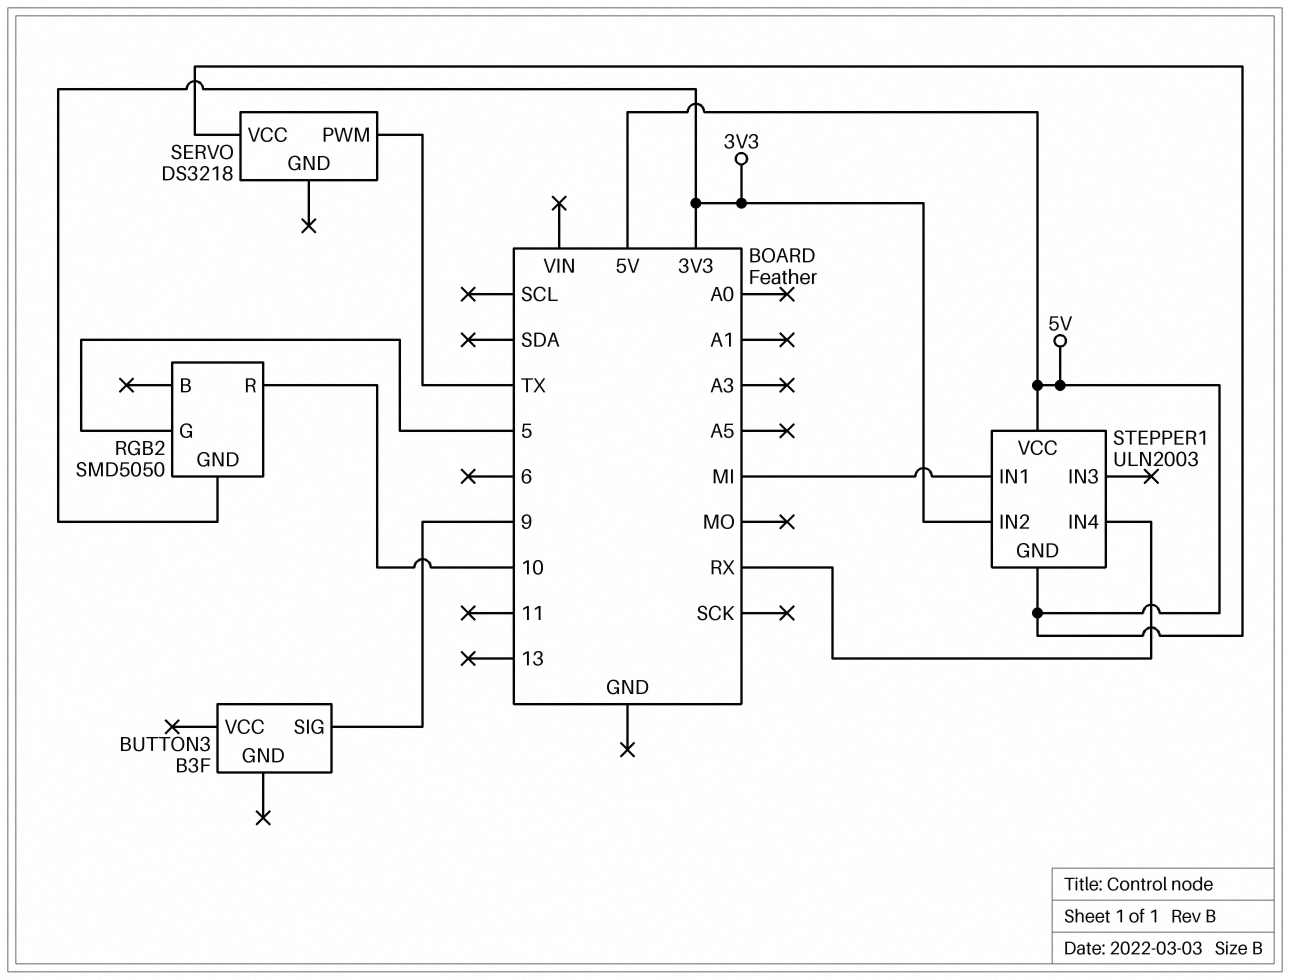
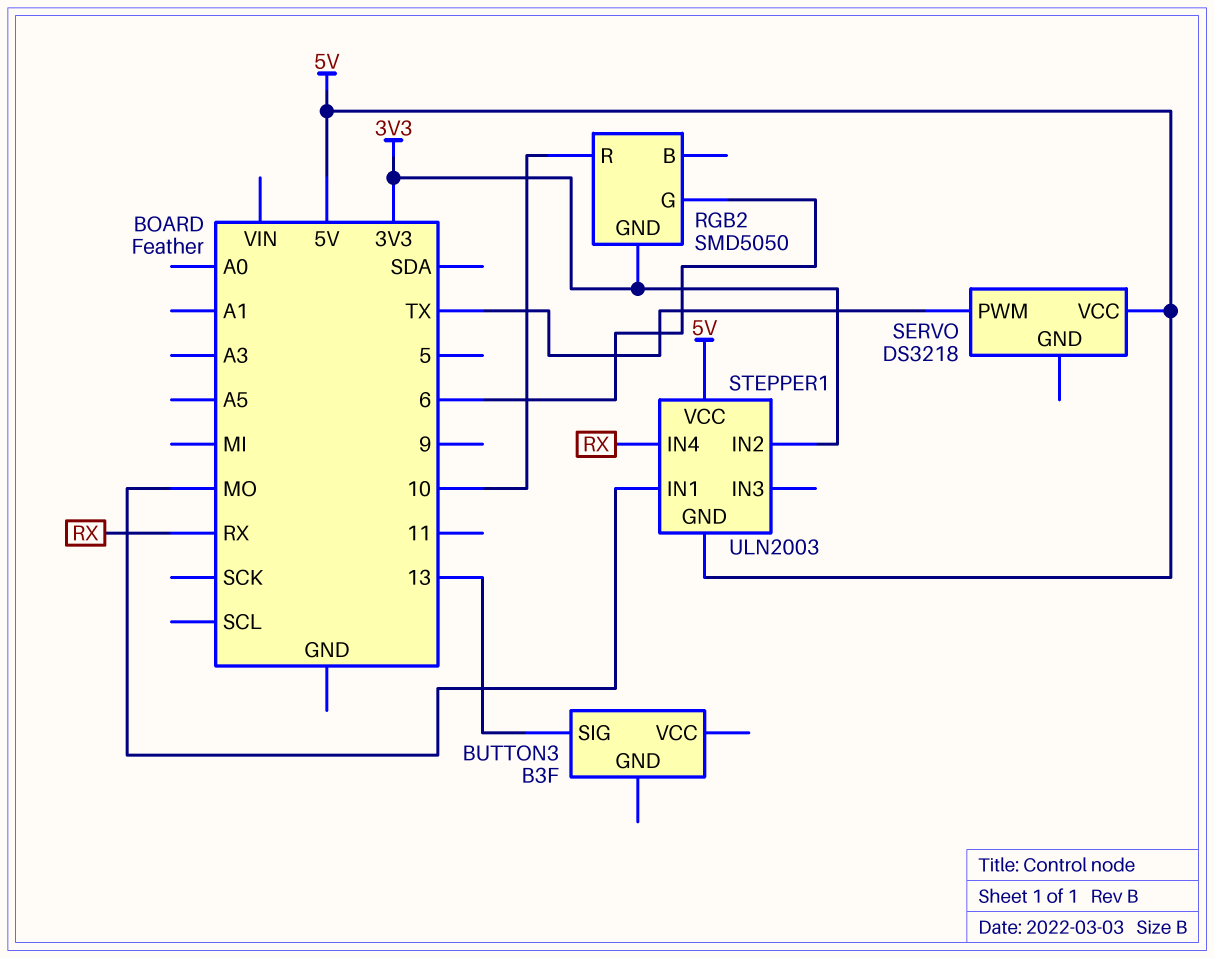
BUTTON3 pin SIG: 9 -> 13
RGB2 pin G: 5 -> 6
STEPPER1 pin IN1: MI -> MO

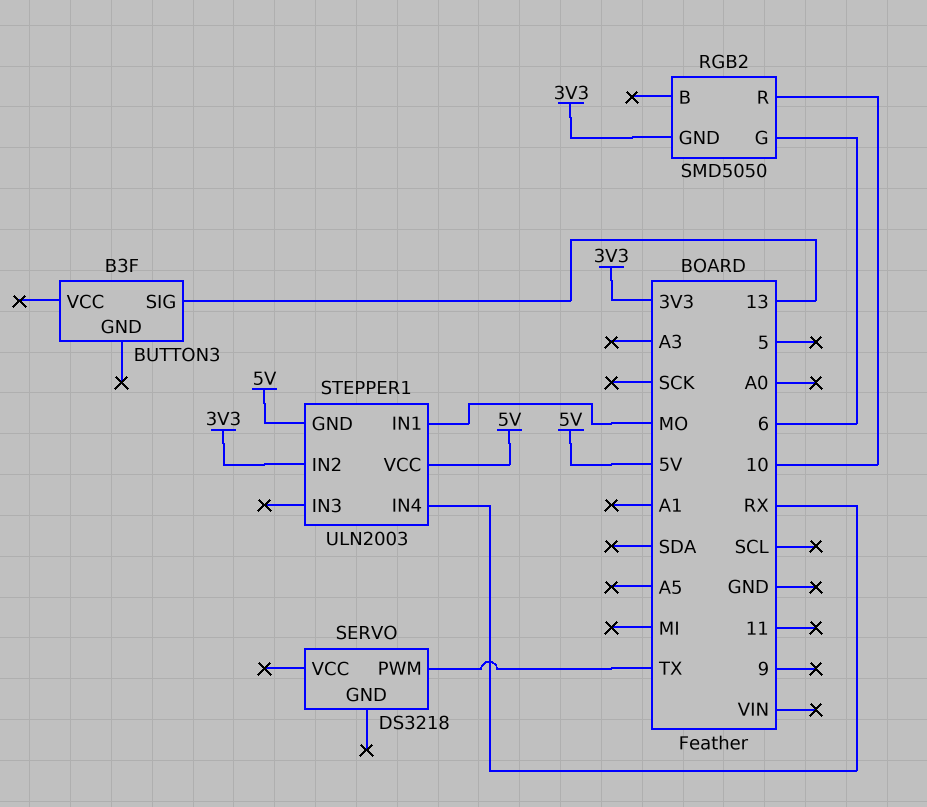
SERVO pin VCC: 5V -> none

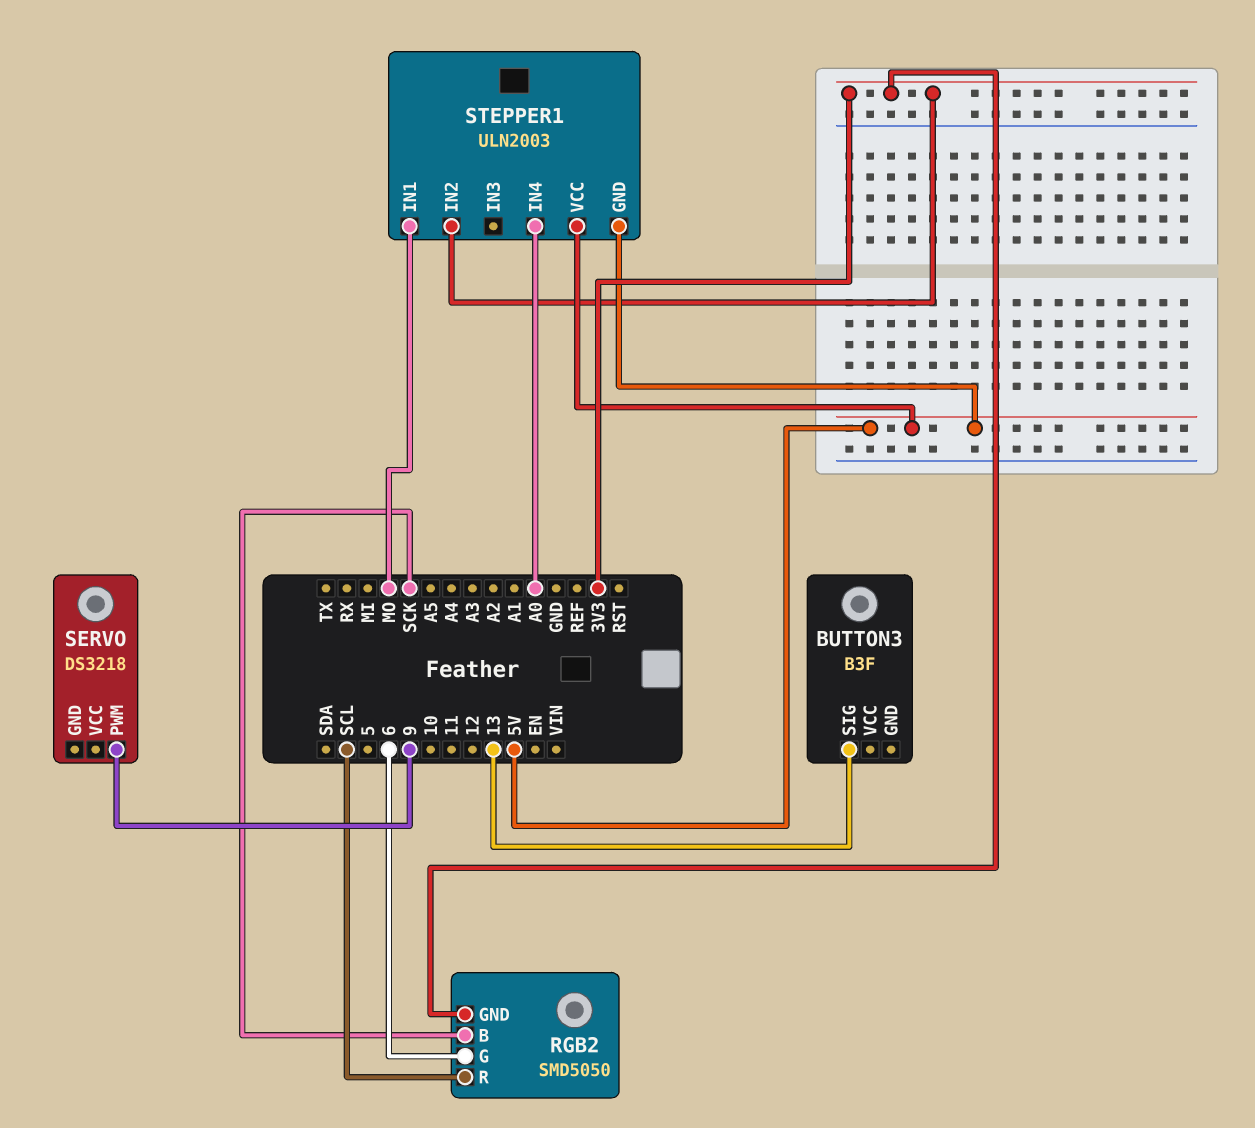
RGB2 pin B: none -> SCK
RGB2 pin R: 10 -> SCL
SERVO pin PWM: TX -> 9
STEPPER1 pin IN4: RX -> A0

